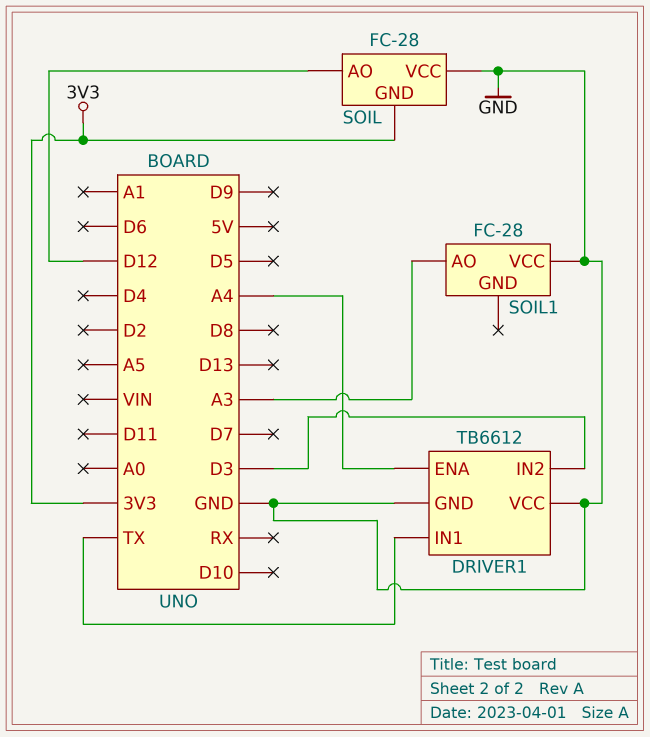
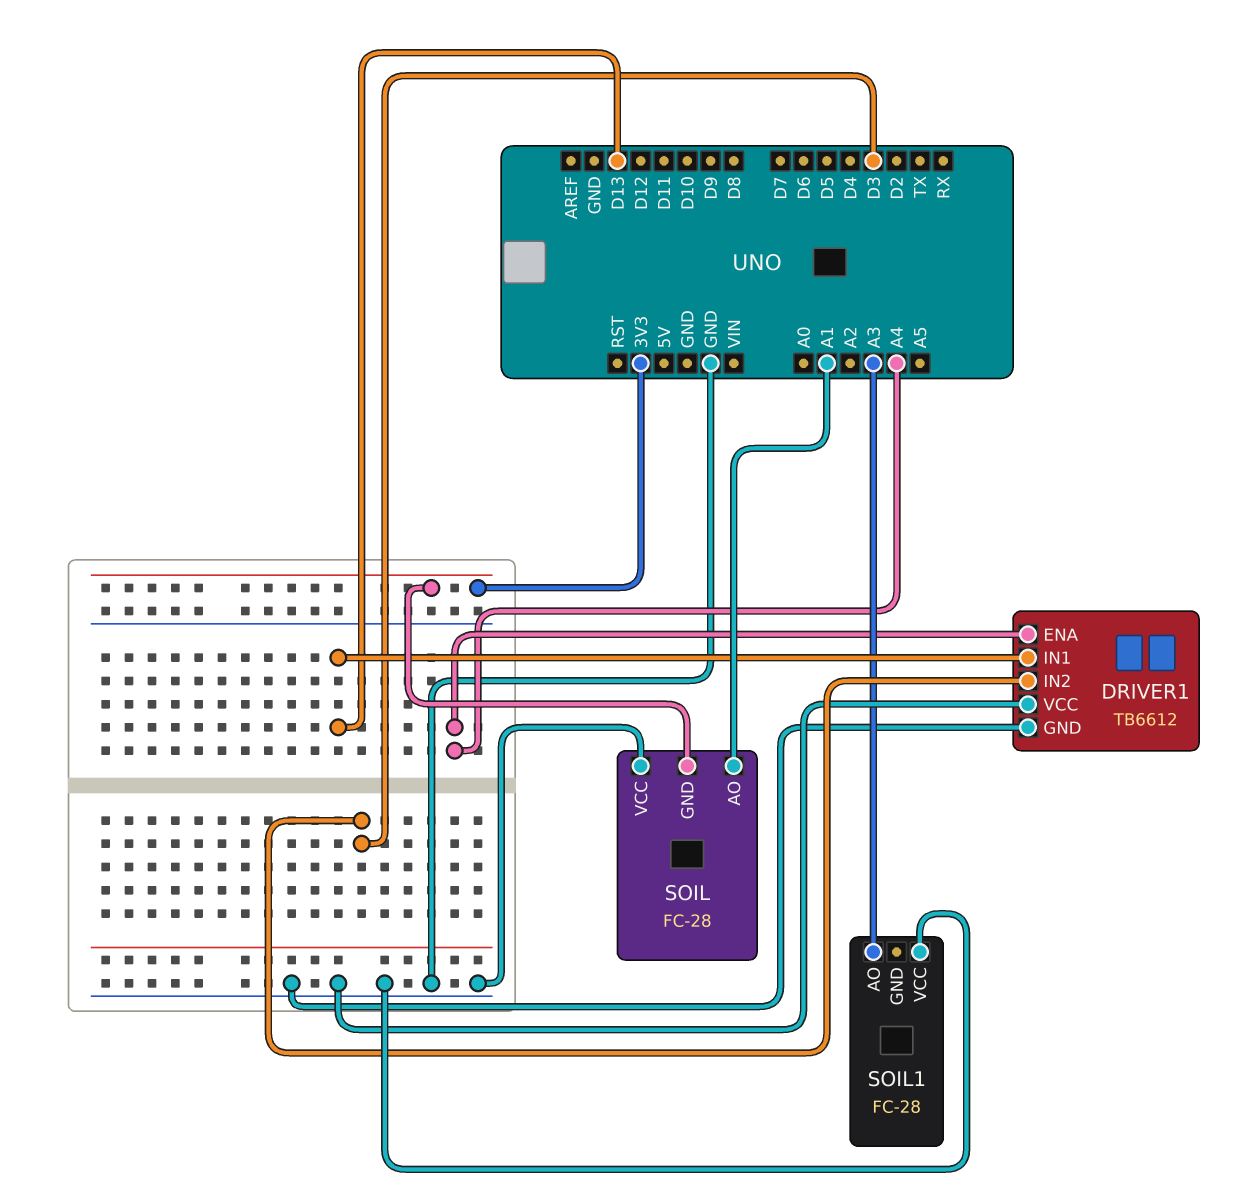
DRIVER1 pin IN1: TX -> D13
SOIL pin AO: D12 -> A1

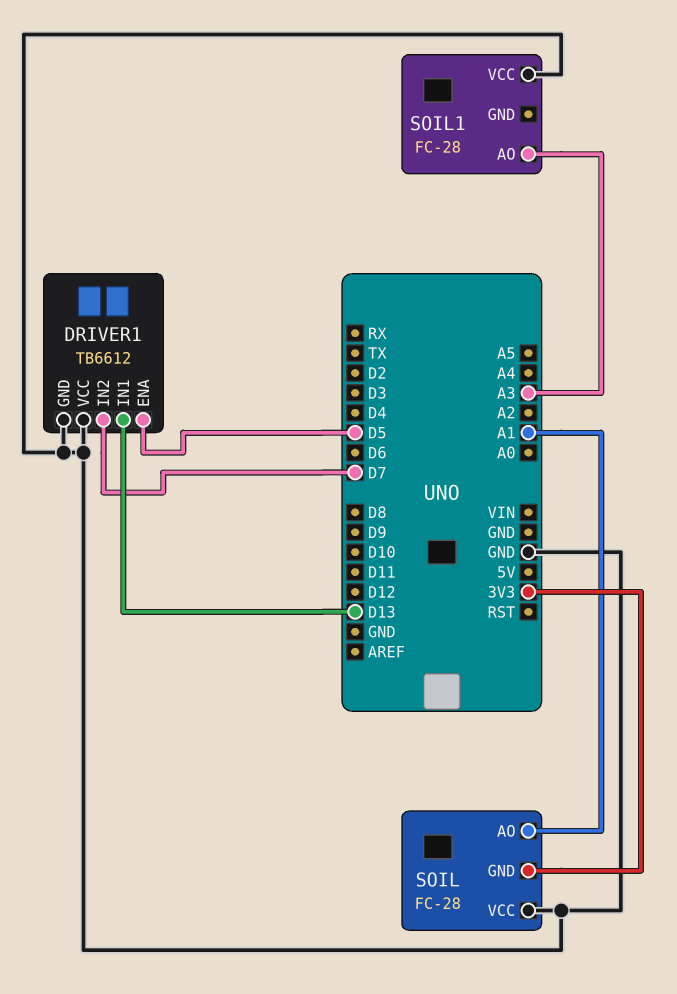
DRIVER1 pin ENA: A4 -> D5
DRIVER1 pin IN2: D3 -> D7

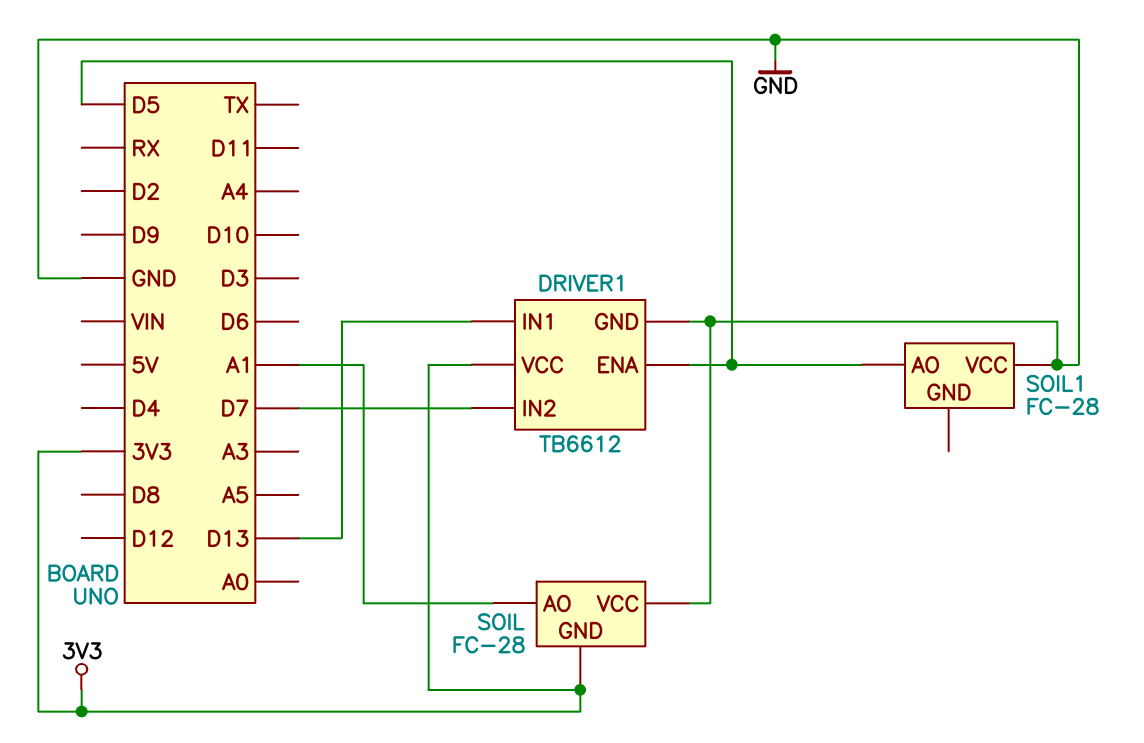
DRIVER1 pin VCC: GND -> 3V3
SOIL1 pin AO: A3 -> D5

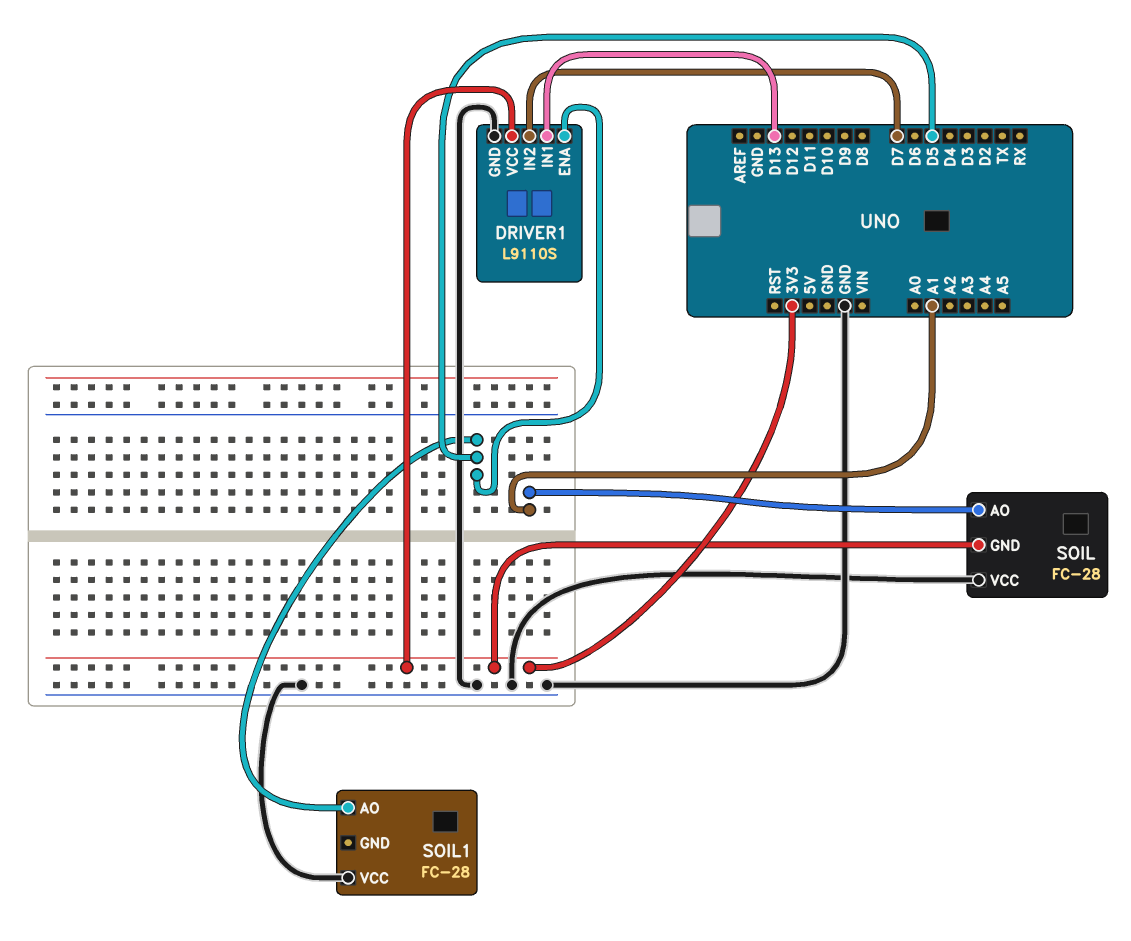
DRIVER1: TB6612 -> L9110S

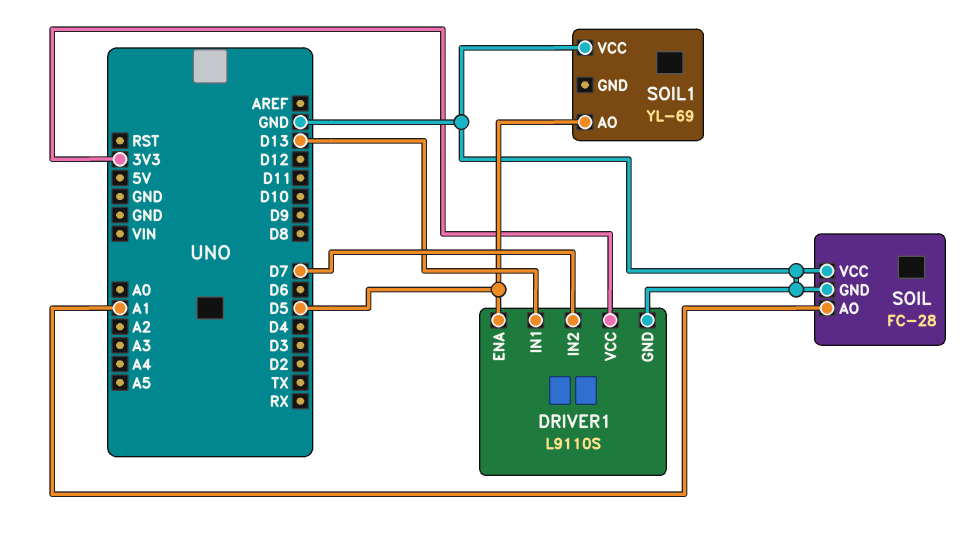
SOIL pin GND: 3V3 -> GND
SOIL1: FC-28 -> YL-69

